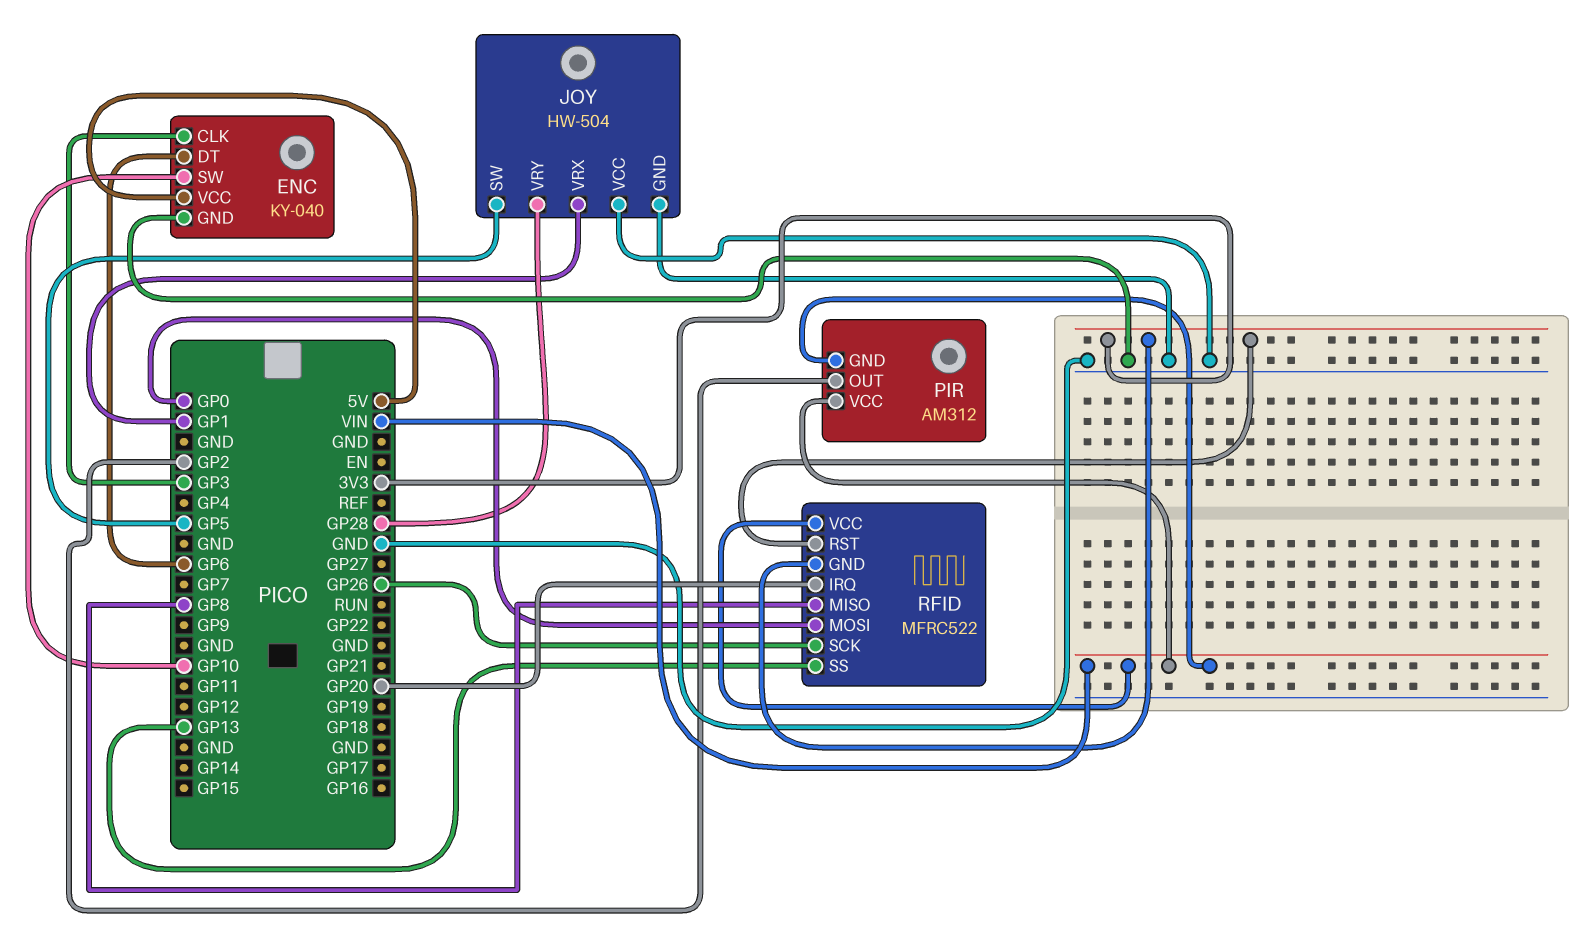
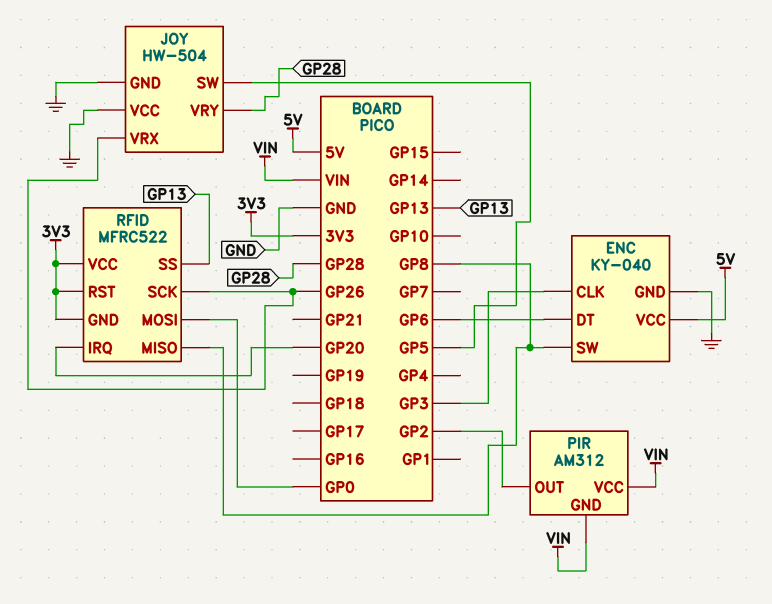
ENC pin SW: GP10 -> GP8
JOY pin VRX: GP1 -> GP26
RFID pin VCC: VIN -> 3V3

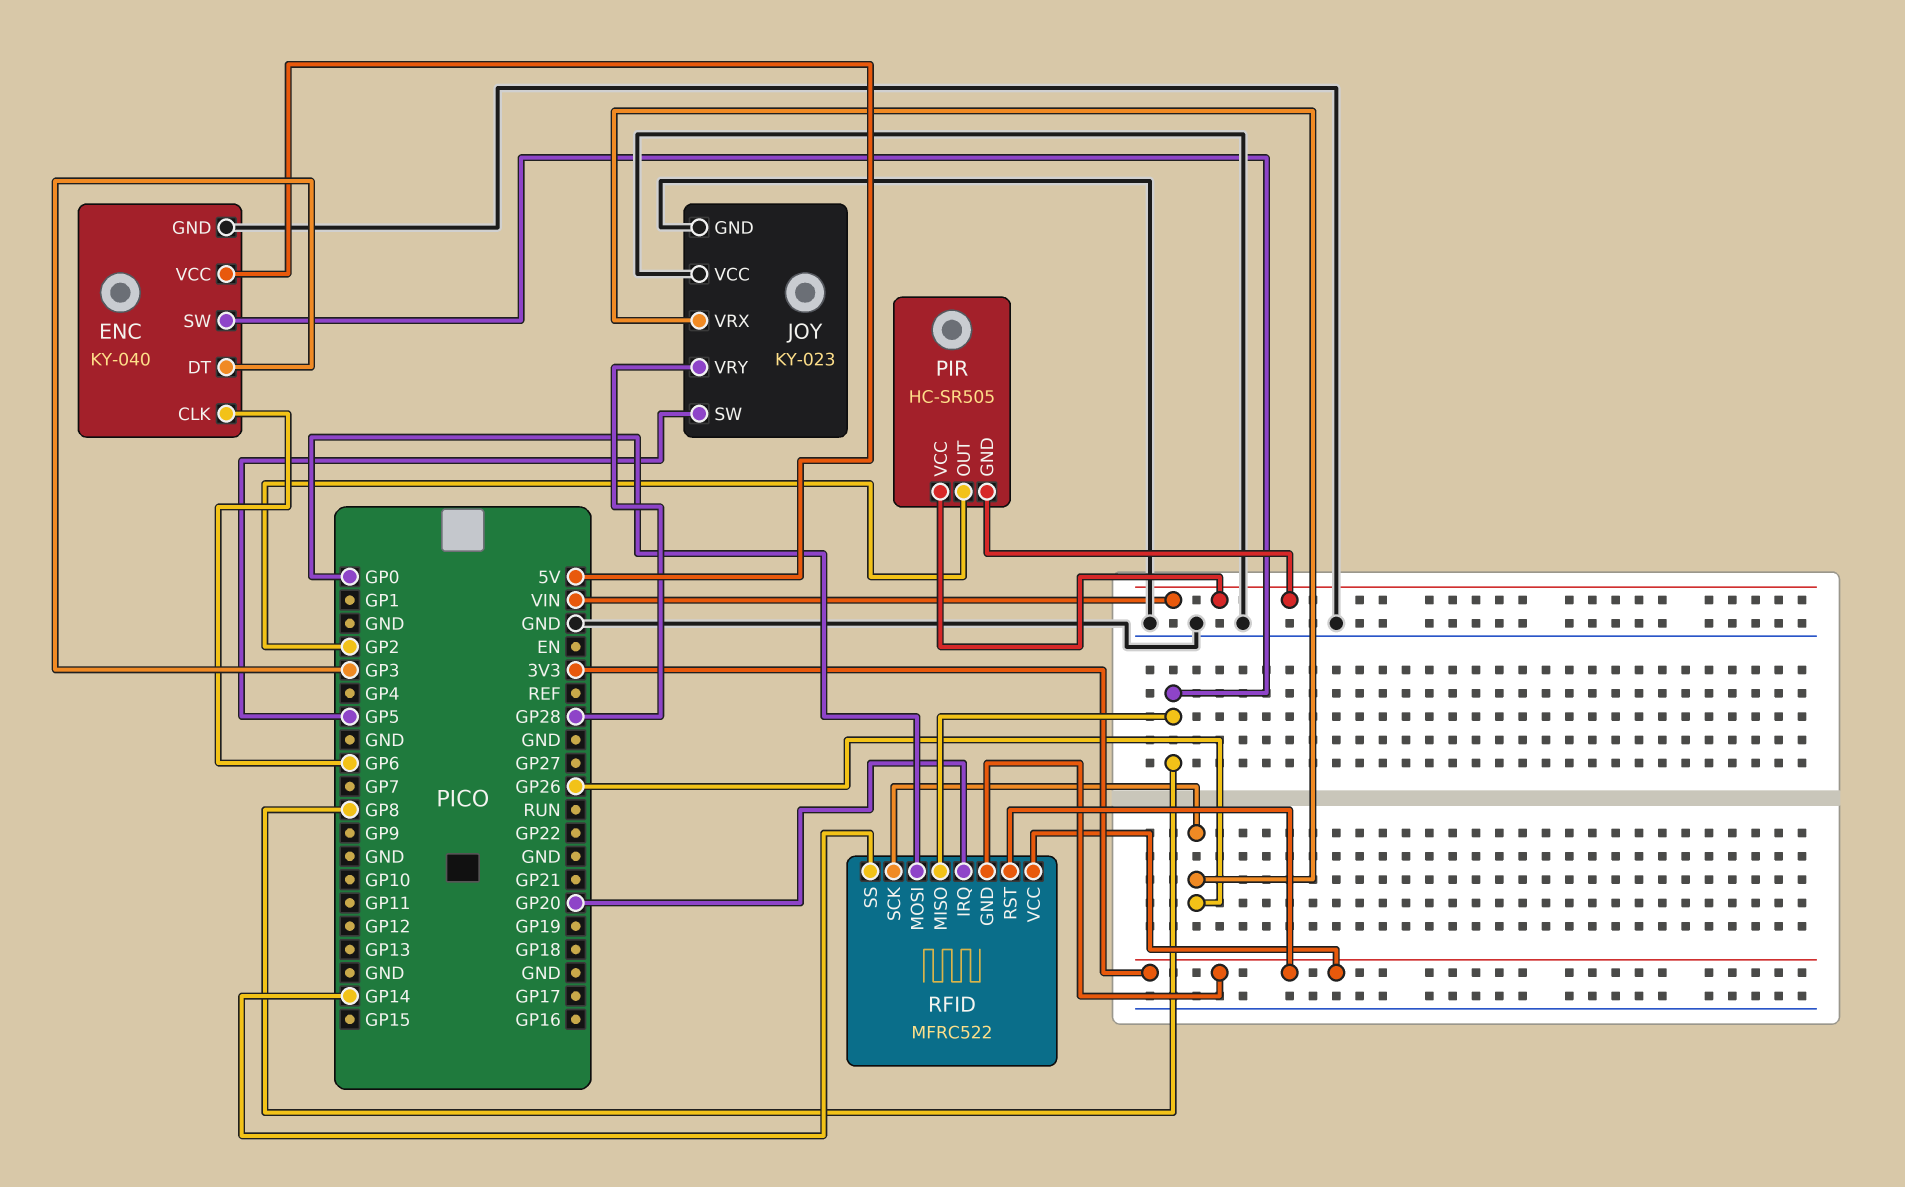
ENC pin CLK: GP3 -> GP6
ENC pin DT: GP6 -> GP3
JOY: HW-504 -> KY-023
PIR: AM312 -> HC-SR505
RFID pin SS: GP13 -> GP14

